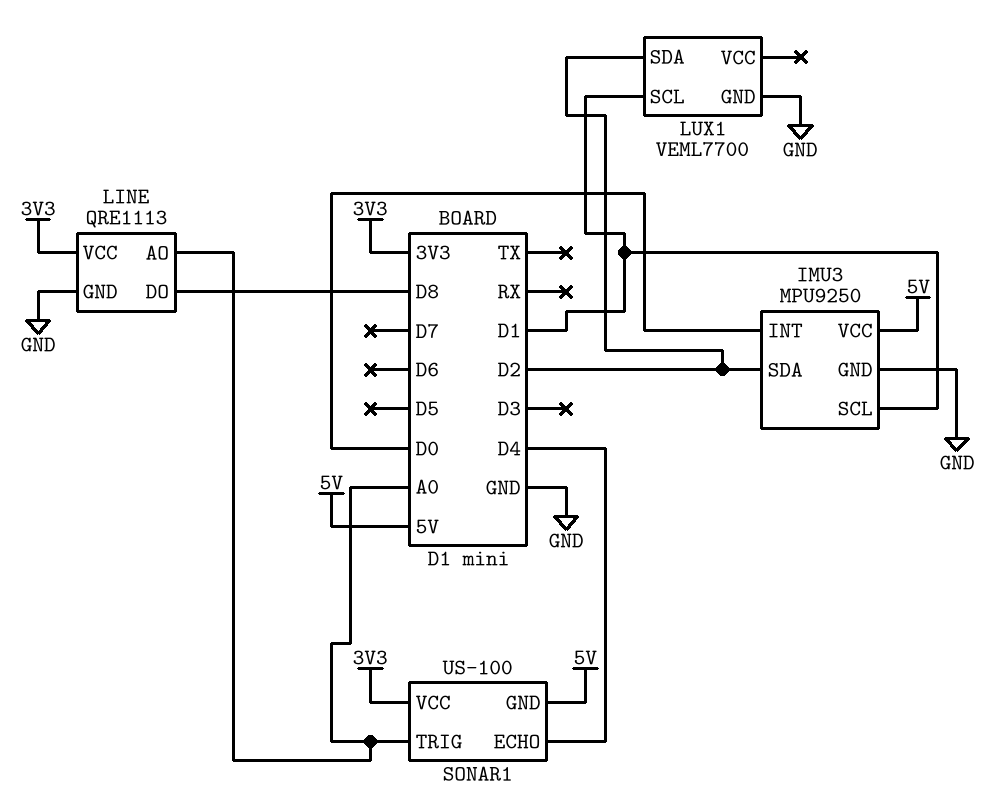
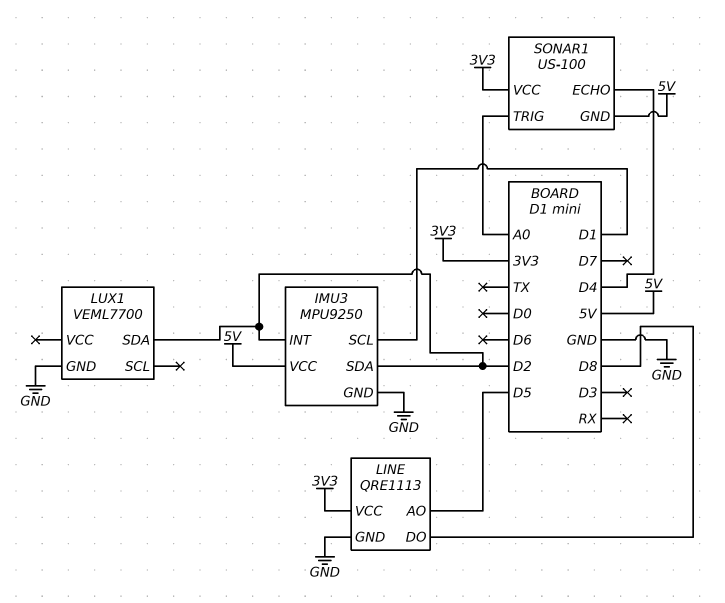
IMU3 pin INT: D0 -> D2
LINE pin AO: A0 -> D5
LUX1 pin SCL: D1 -> none

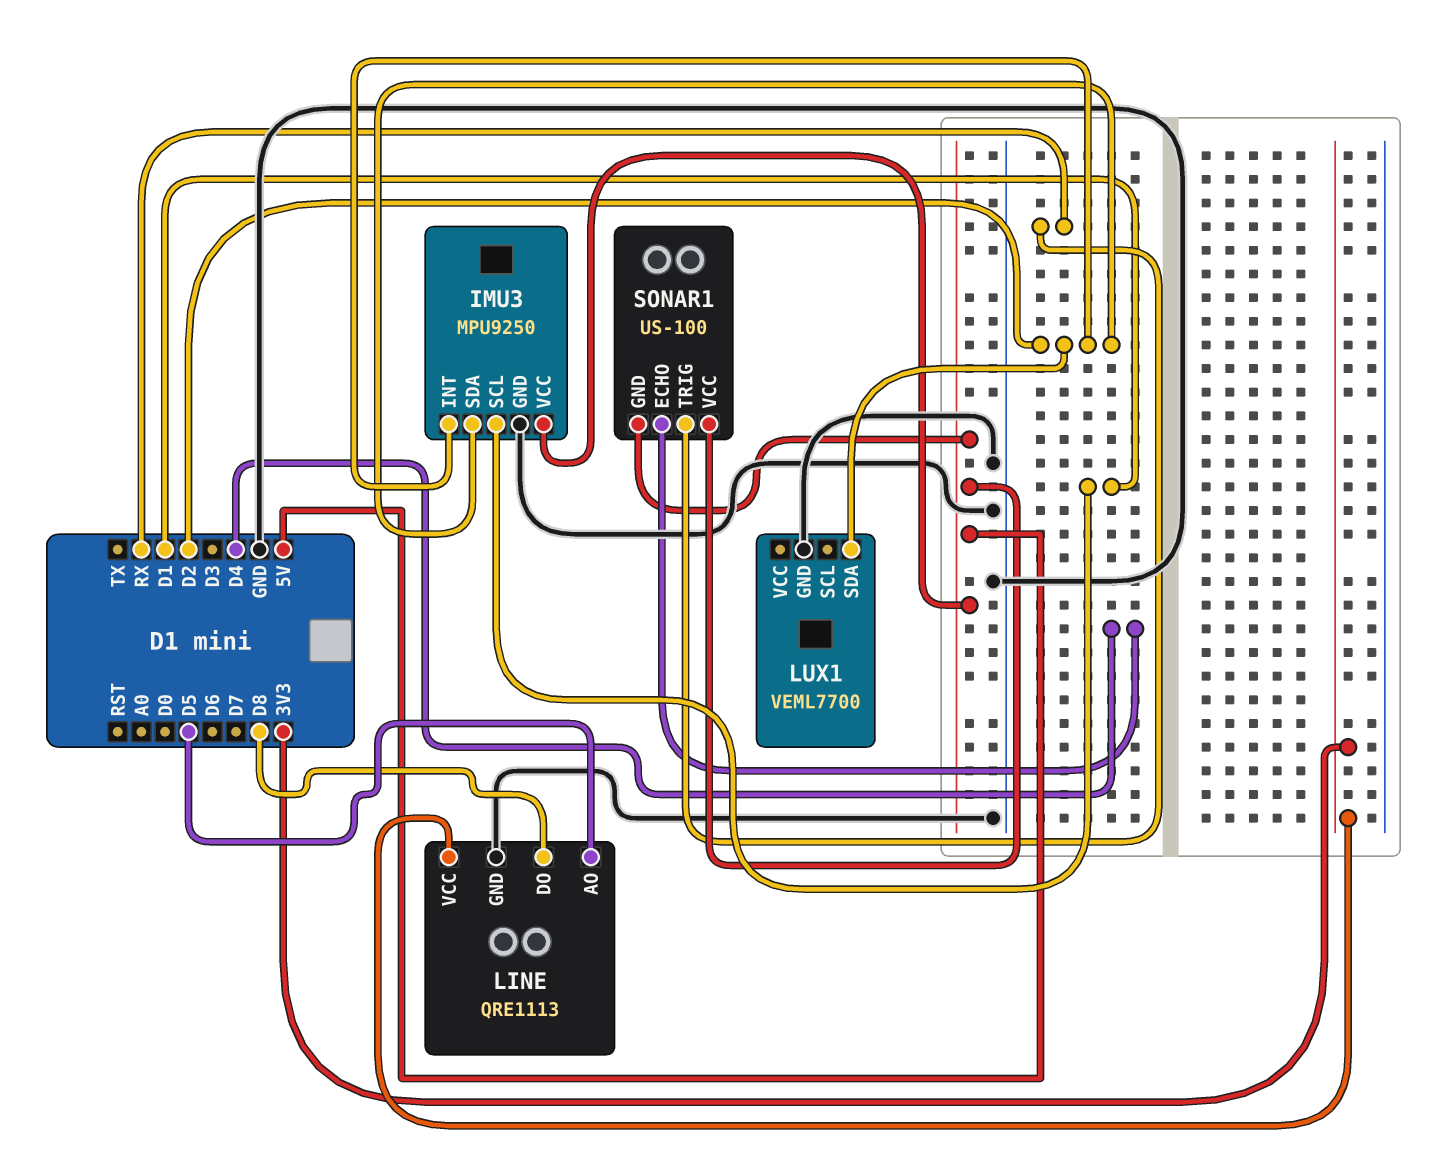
SONAR1 pin TRIG: A0 -> RX
SONAR1 pin VCC: 3V3 -> 5V

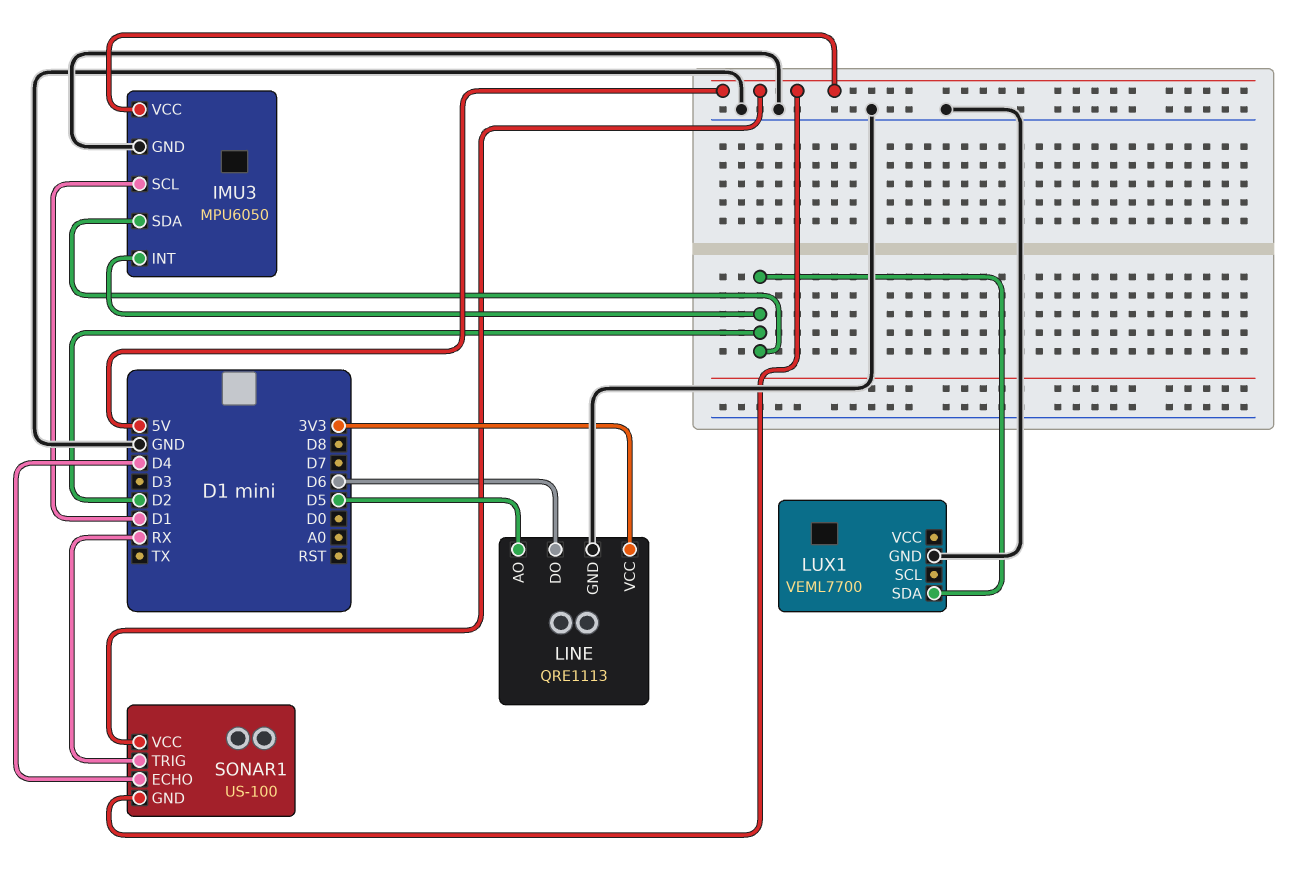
IMU3: MPU9250 -> MPU6050
LINE pin DO: D8 -> D6

